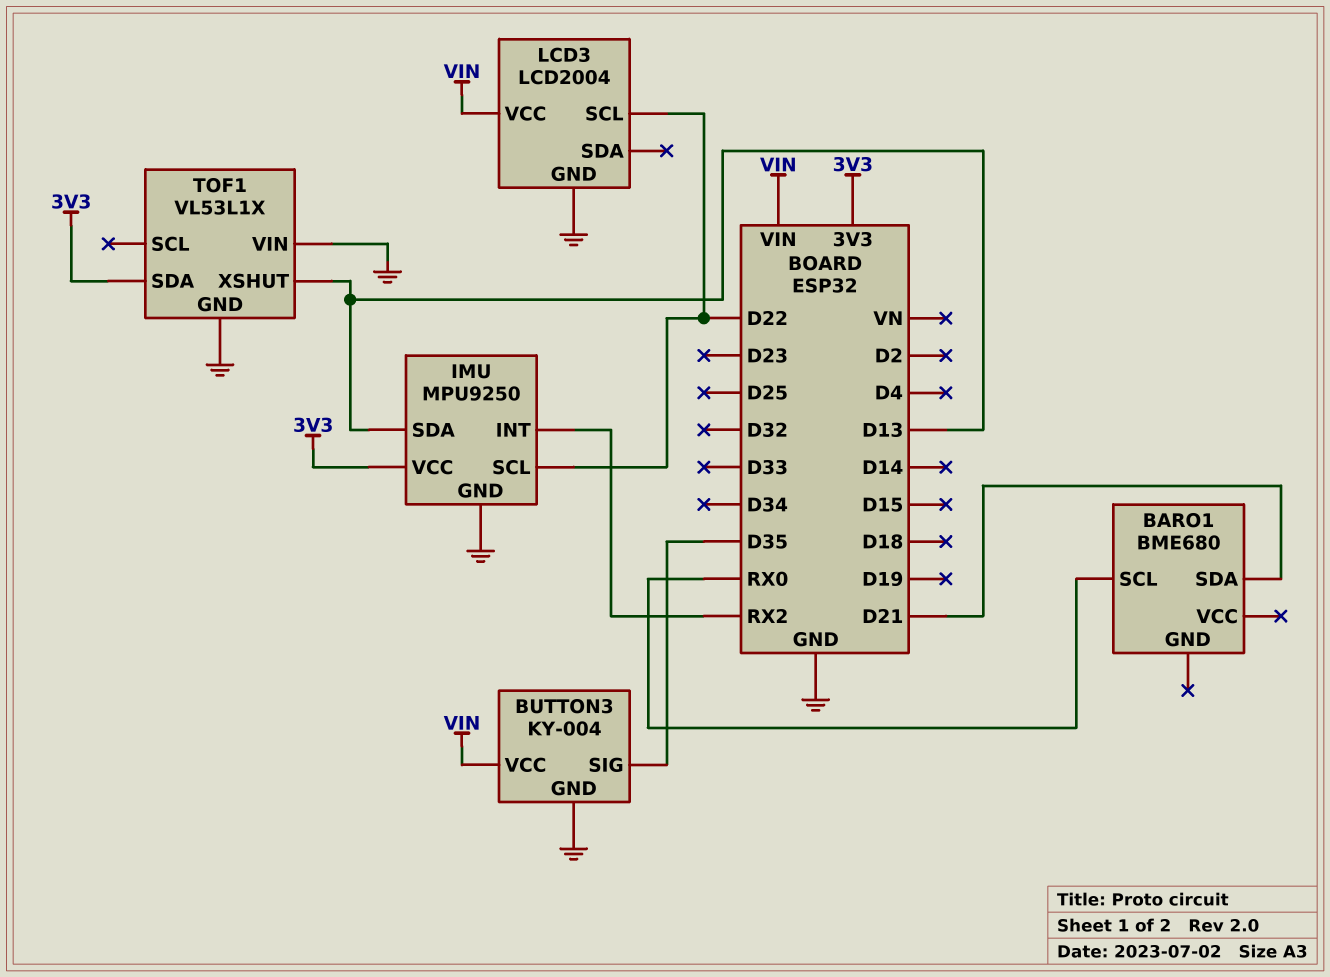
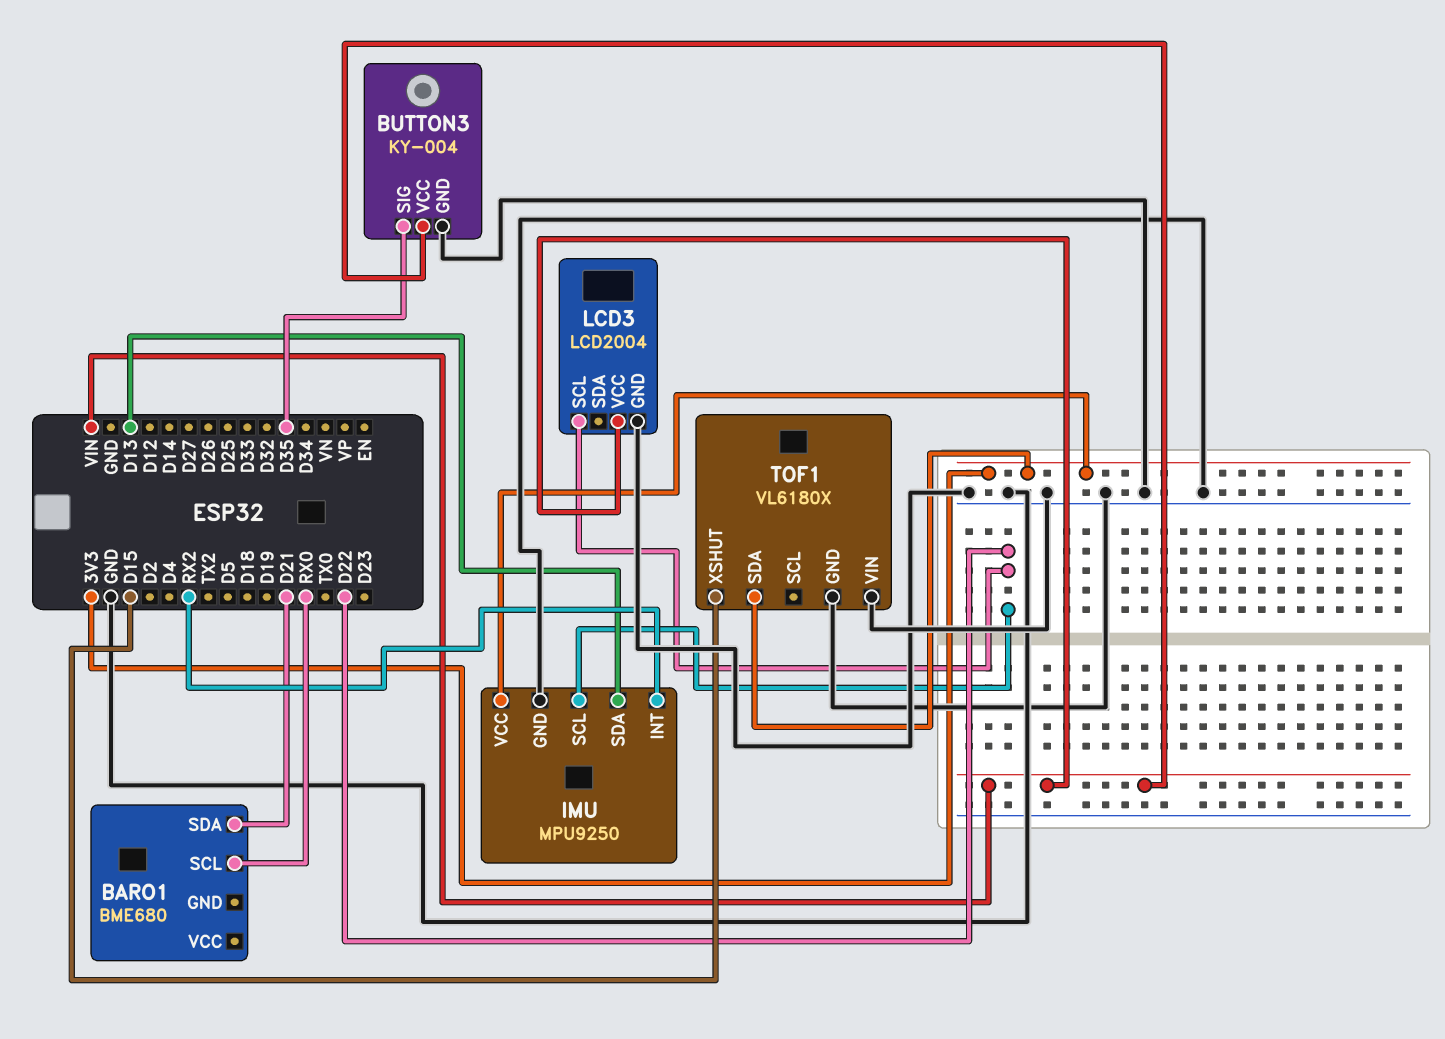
TOF1: VL53L1X -> VL6180X
TOF1 pin XSHUT: D13 -> D15

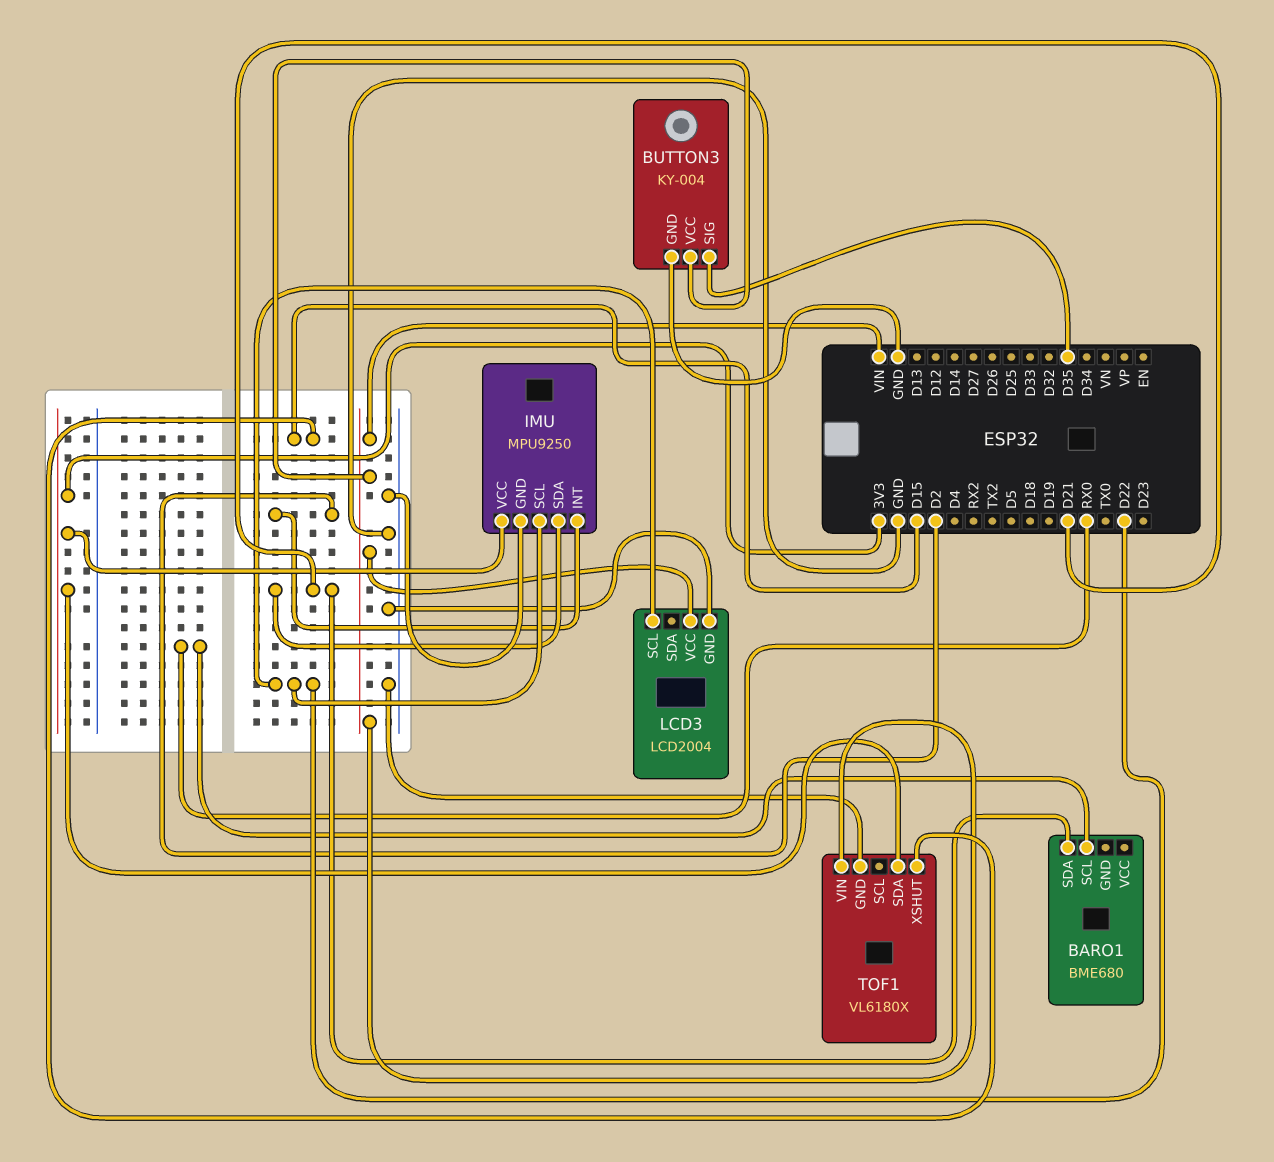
IMU pin INT: RX2 -> D2
IMU pin SDA: D13 -> D21
TOF1 pin VIN: GND -> VIN

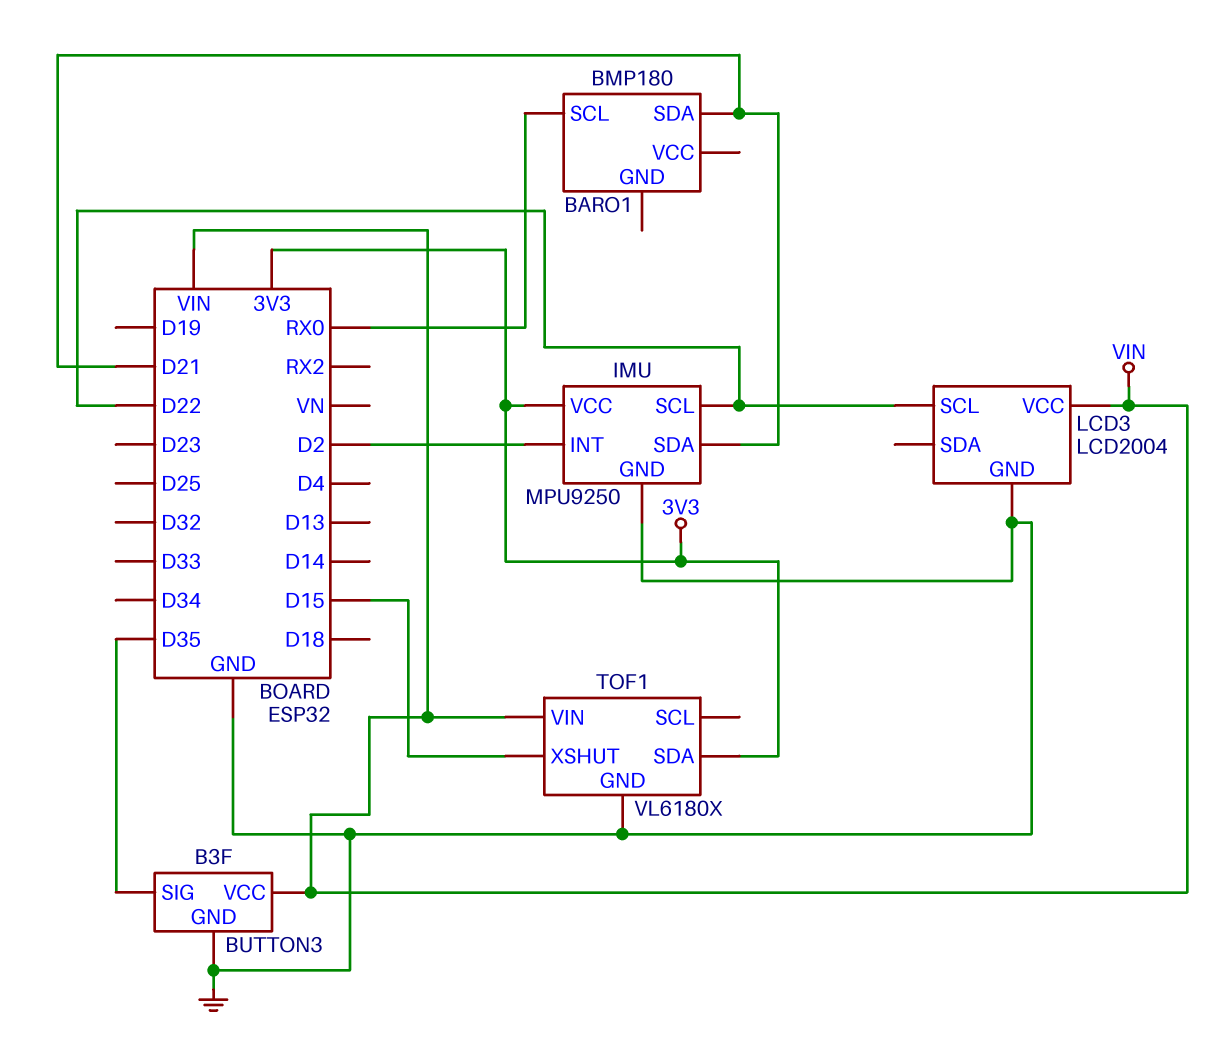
BARO1: BME680 -> BMP180
BUTTON3: KY-004 -> B3F

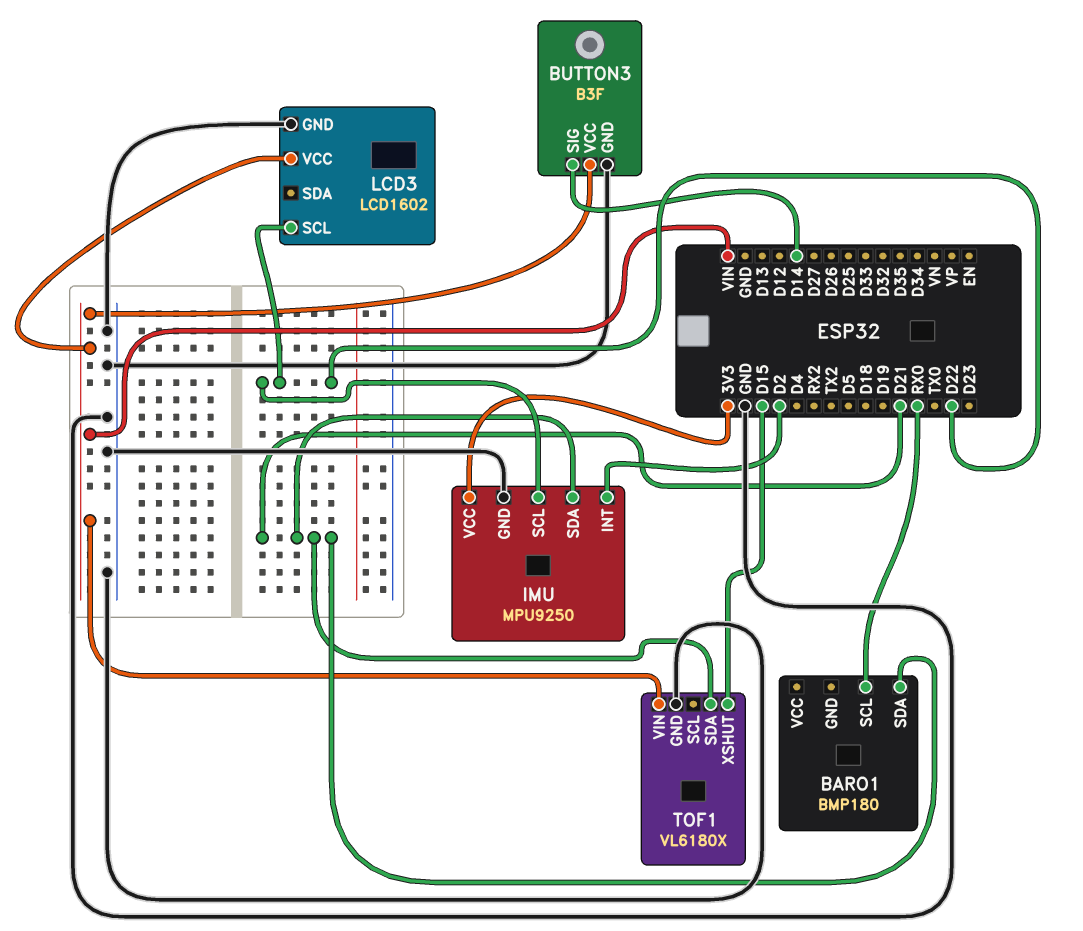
BUTTON3 pin SIG: D35 -> D14
LCD3: LCD2004 -> LCD1602
TOF1 pin SDA: 3V3 -> D21

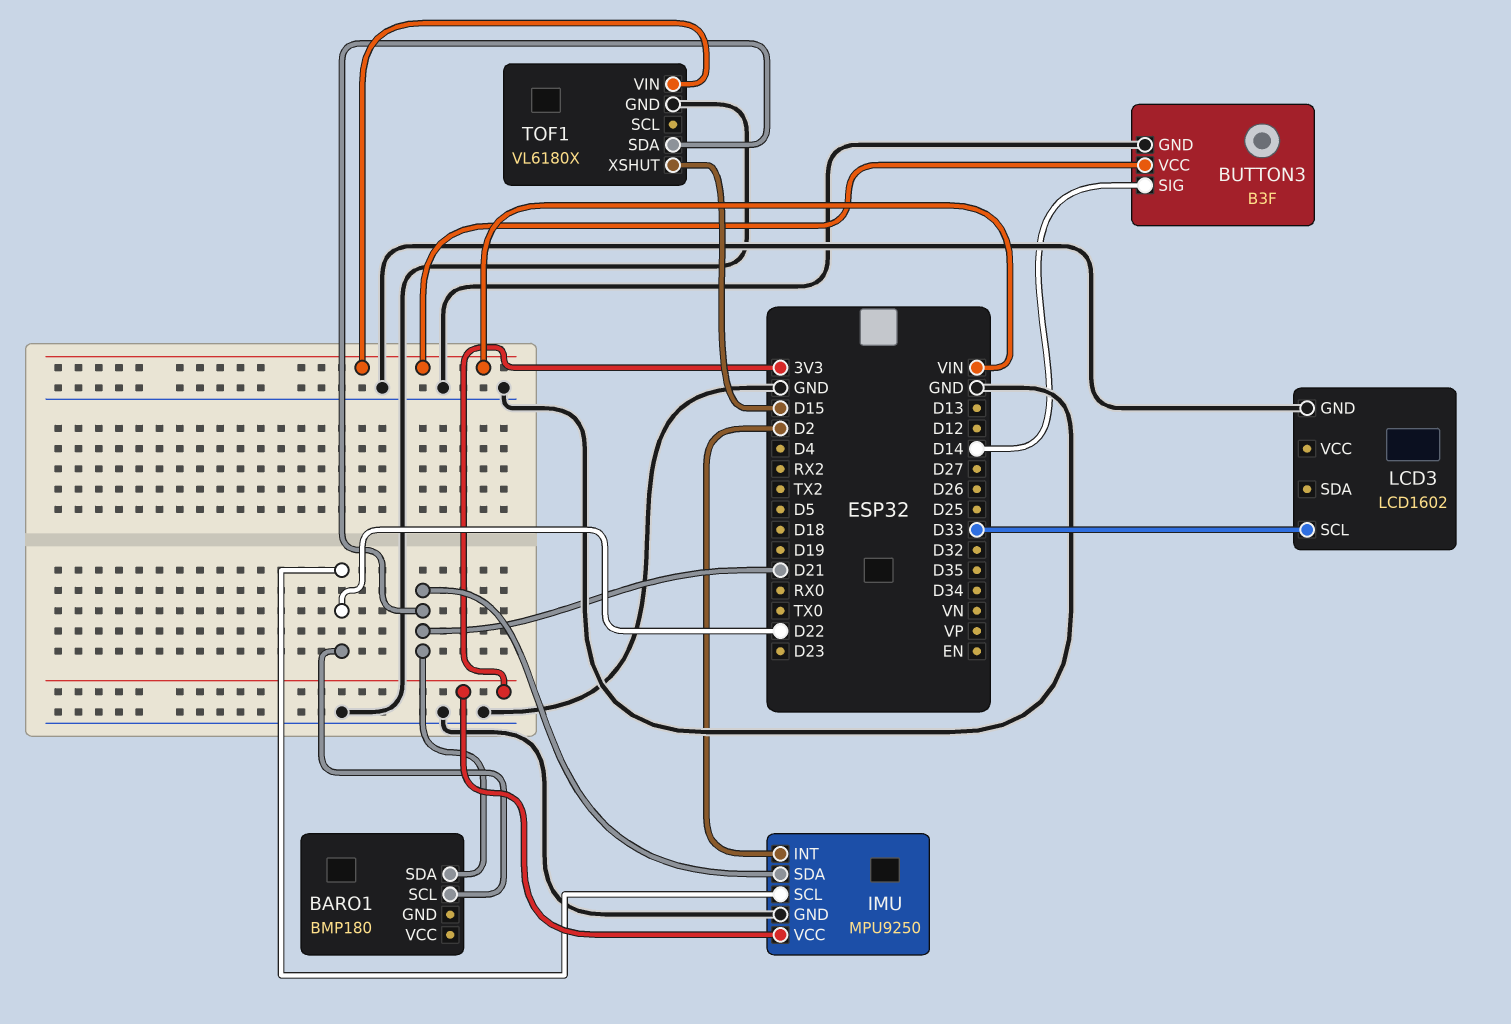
BARO1 pin SCL: RX0 -> D22
LCD3 pin SCL: D22 -> D33
LCD3 pin VCC: VIN -> none

